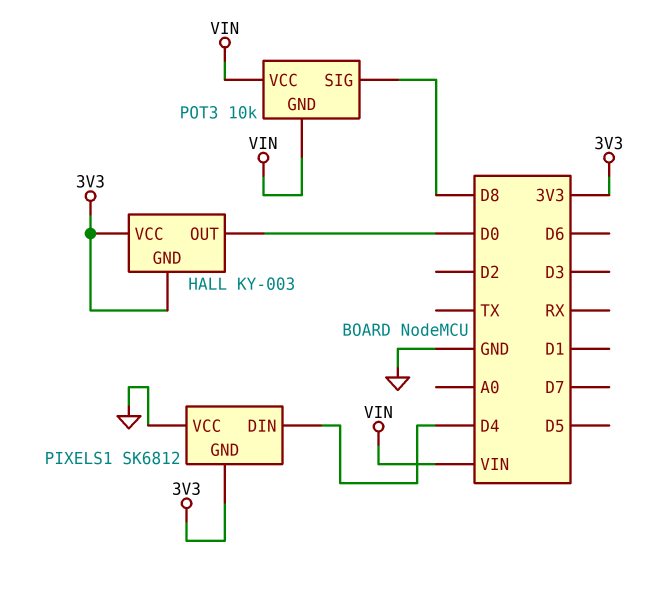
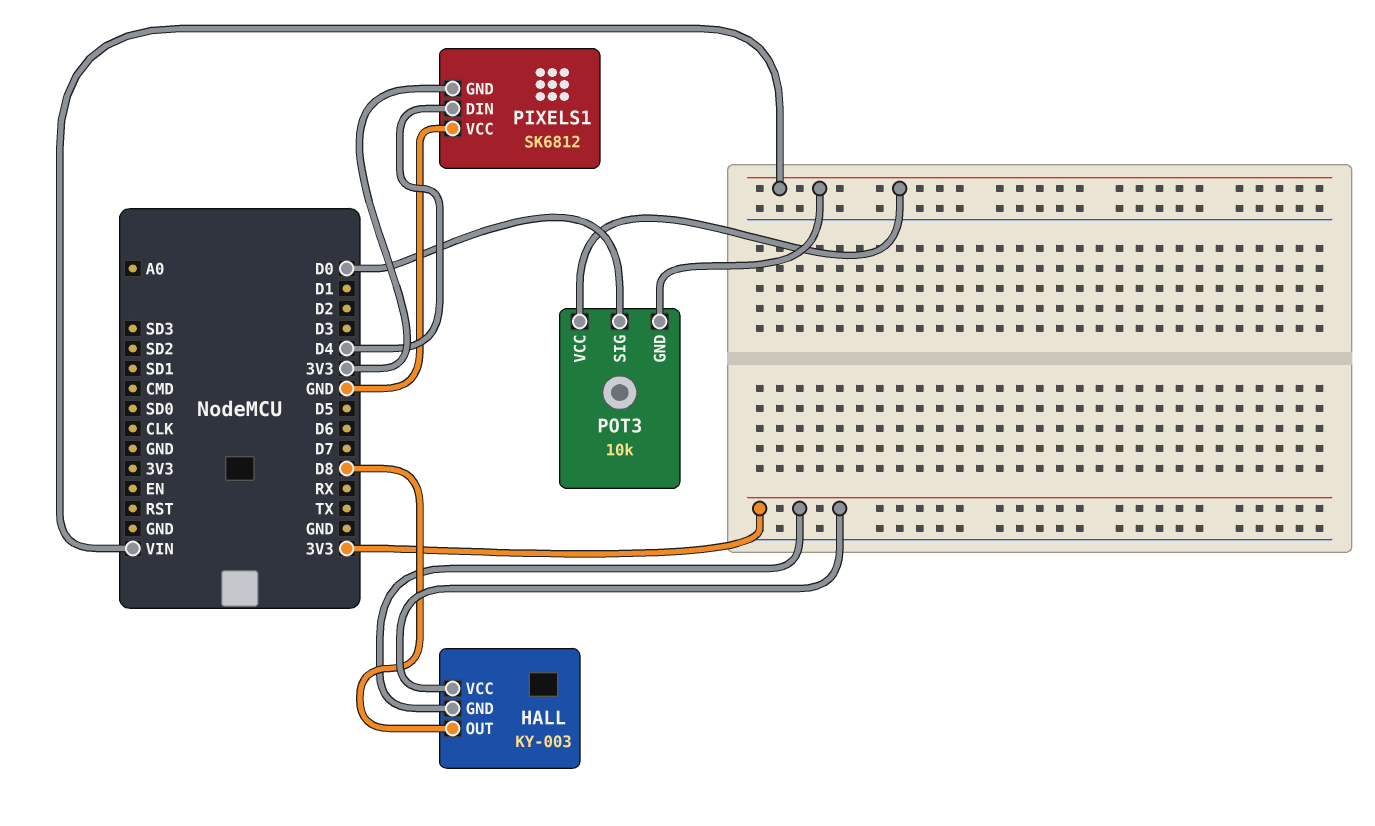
HALL pin OUT: D0 -> D8
POT3 pin SIG: D8 -> D0

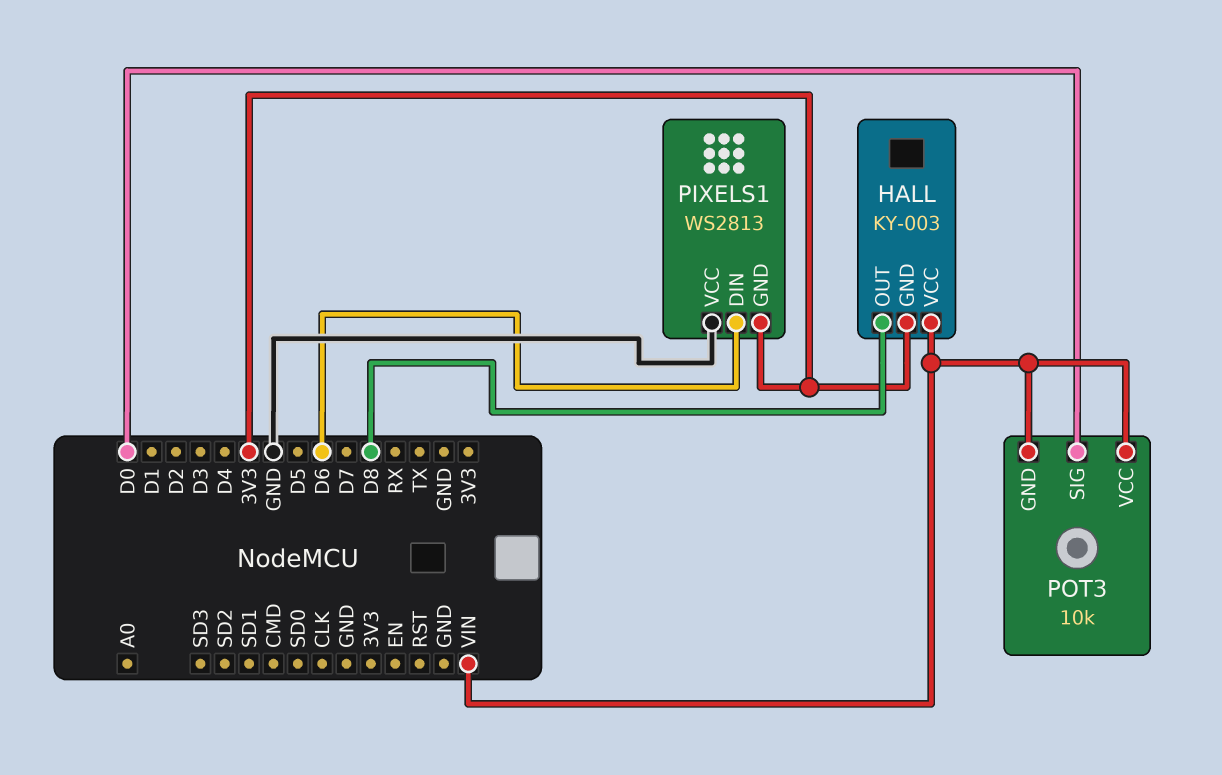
HALL pin VCC: 3V3 -> VIN
PIXELS1: SK6812 -> WS2813
PIXELS1 pin DIN: D4 -> D6

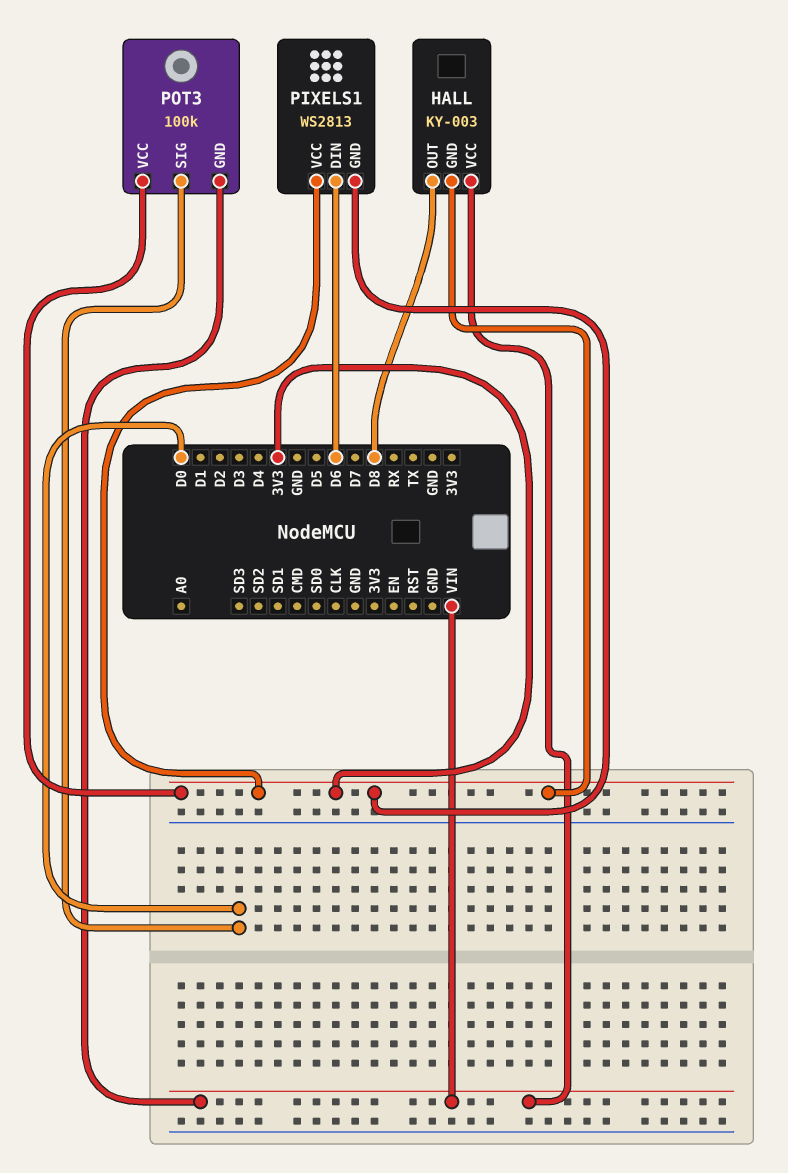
PIXELS1 pin VCC: GND -> 3V3
POT3: 10k -> 100k
POT3 pin VCC: VIN -> 3V3

